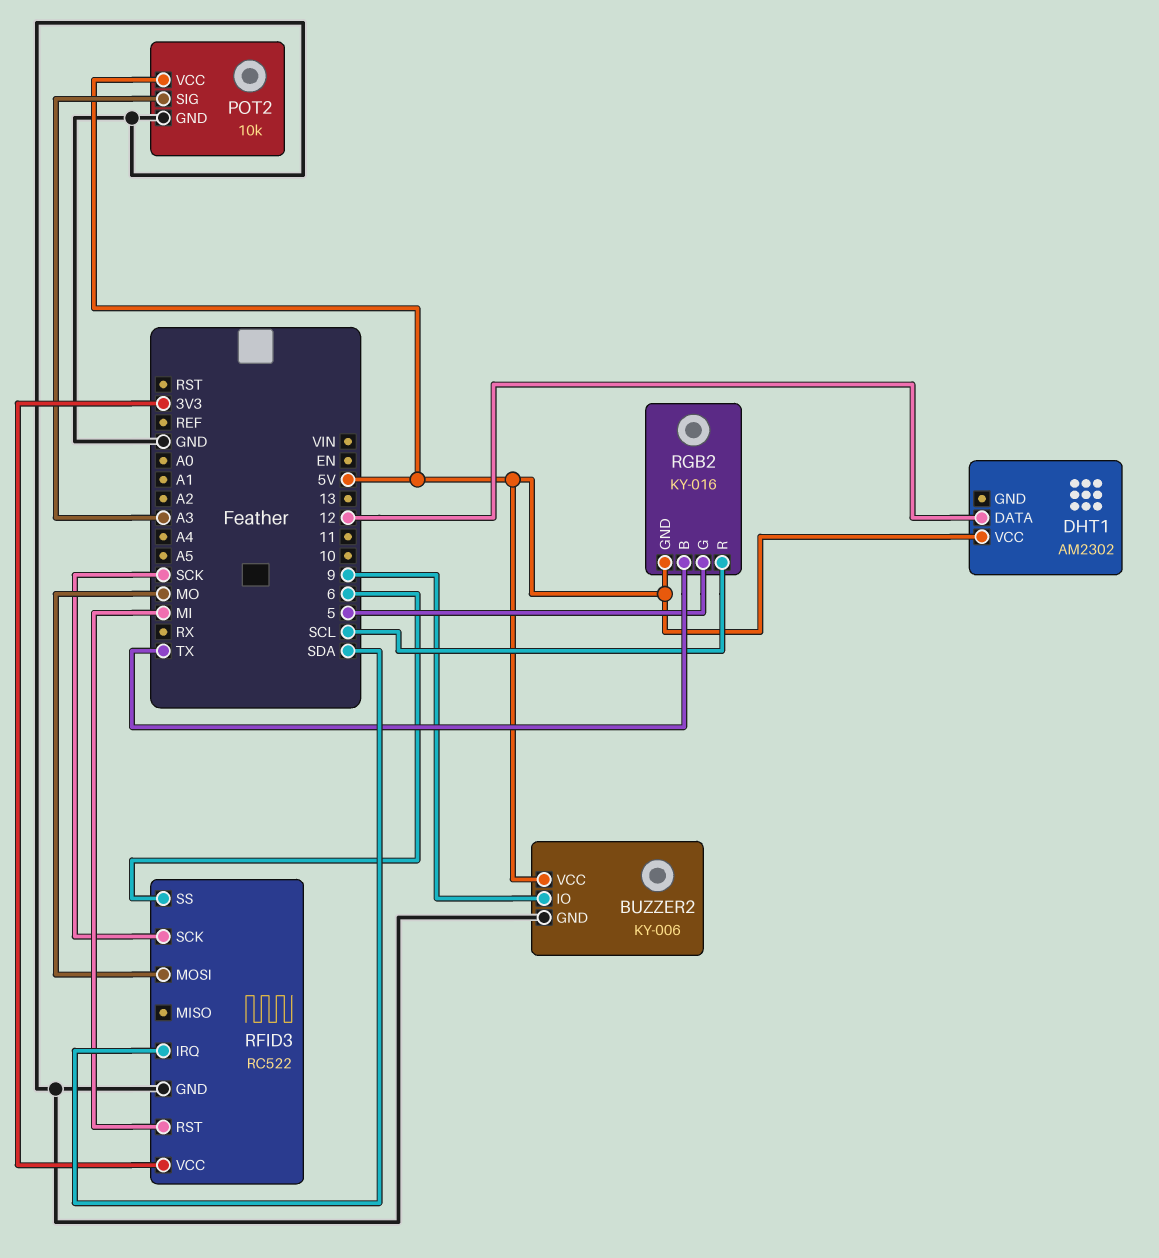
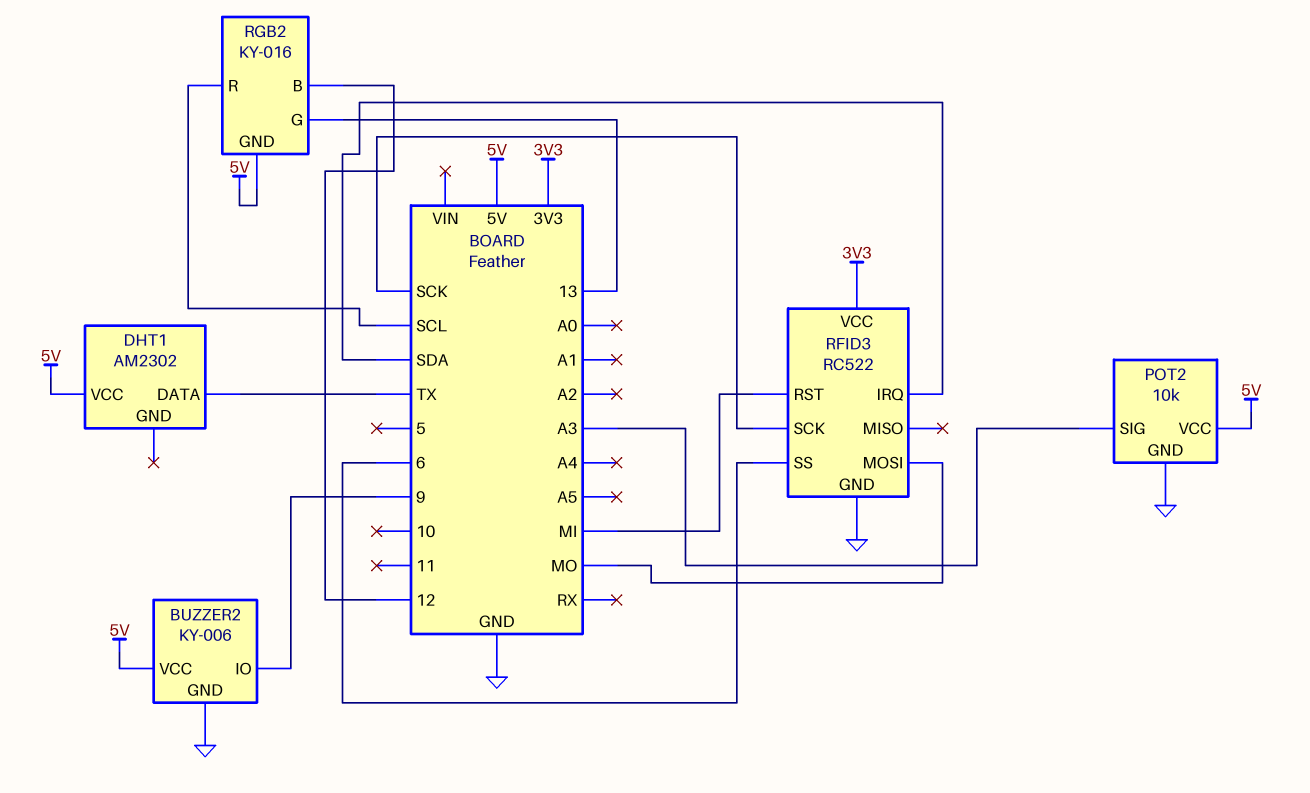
DHT1 pin DATA: 12 -> TX
RGB2 pin B: TX -> 12
RGB2 pin G: 5 -> 13

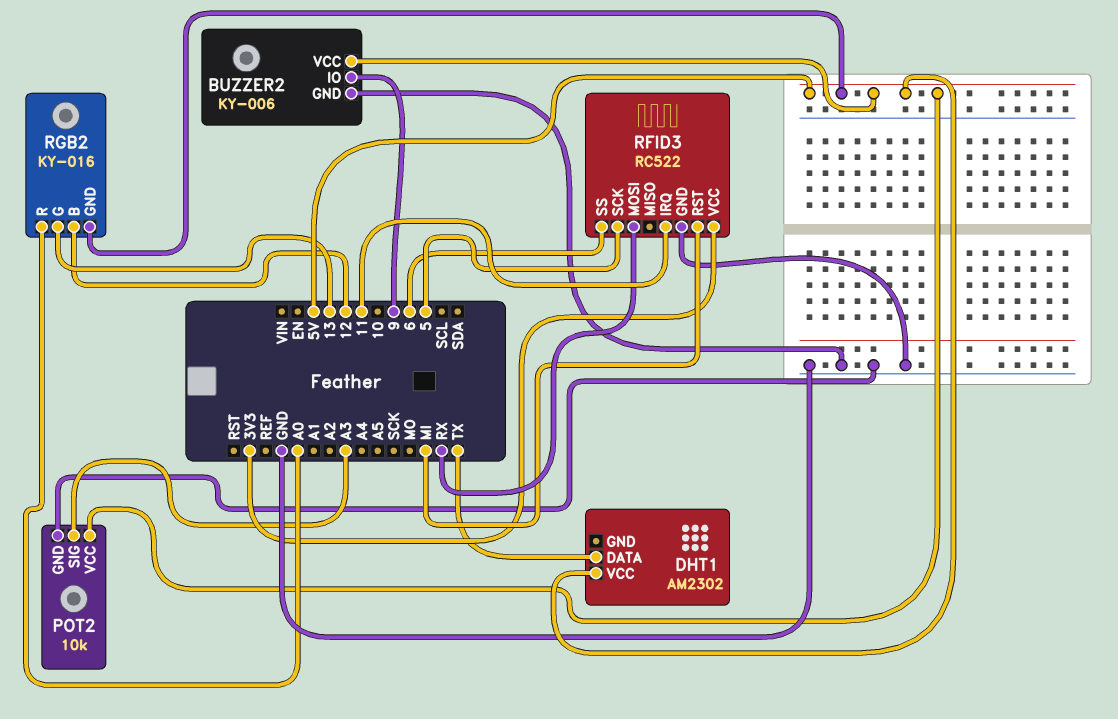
RFID3 pin IRQ: SDA -> 11
RFID3 pin MOSI: MO -> RX
RFID3 pin SCK: SCK -> 5
RGB2 pin R: SCL -> A0

